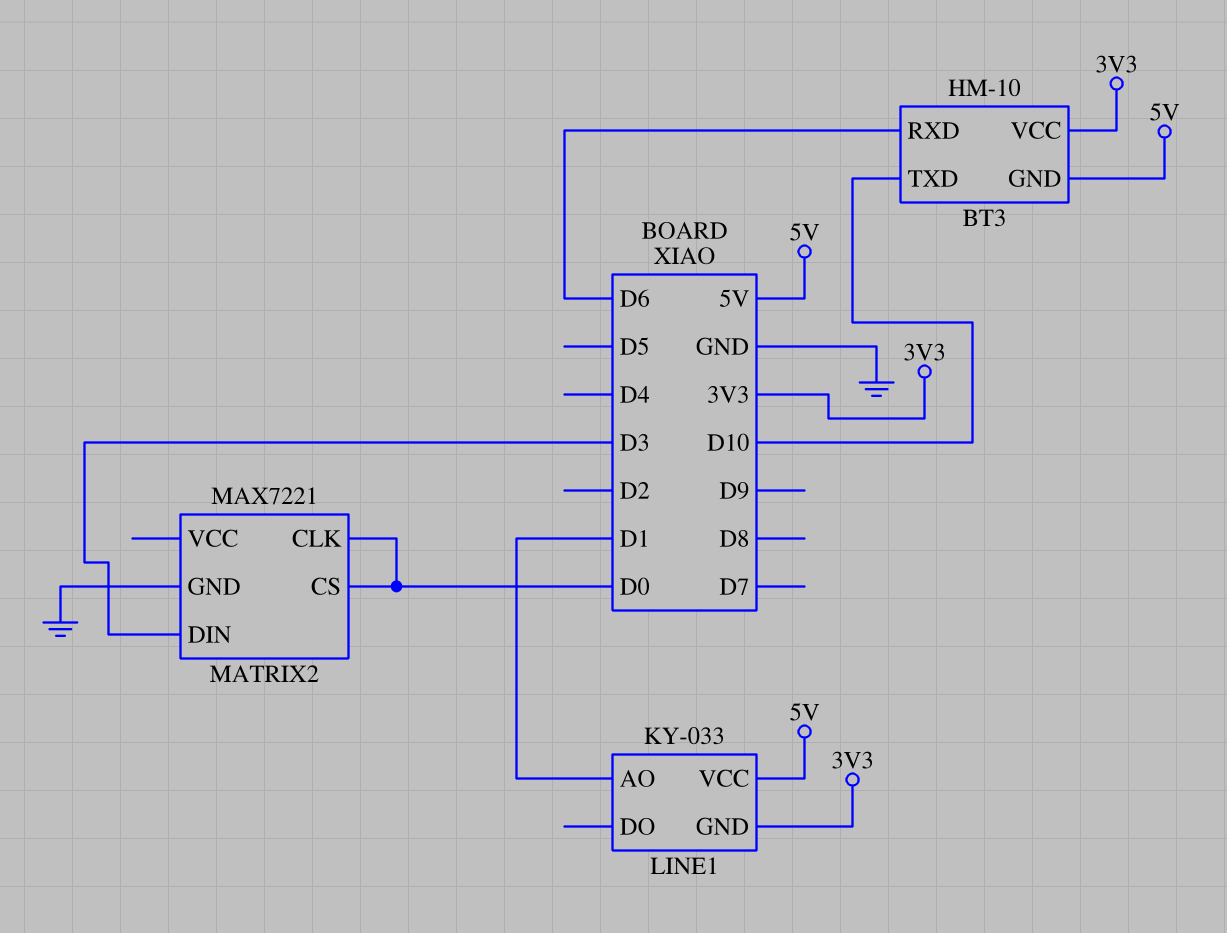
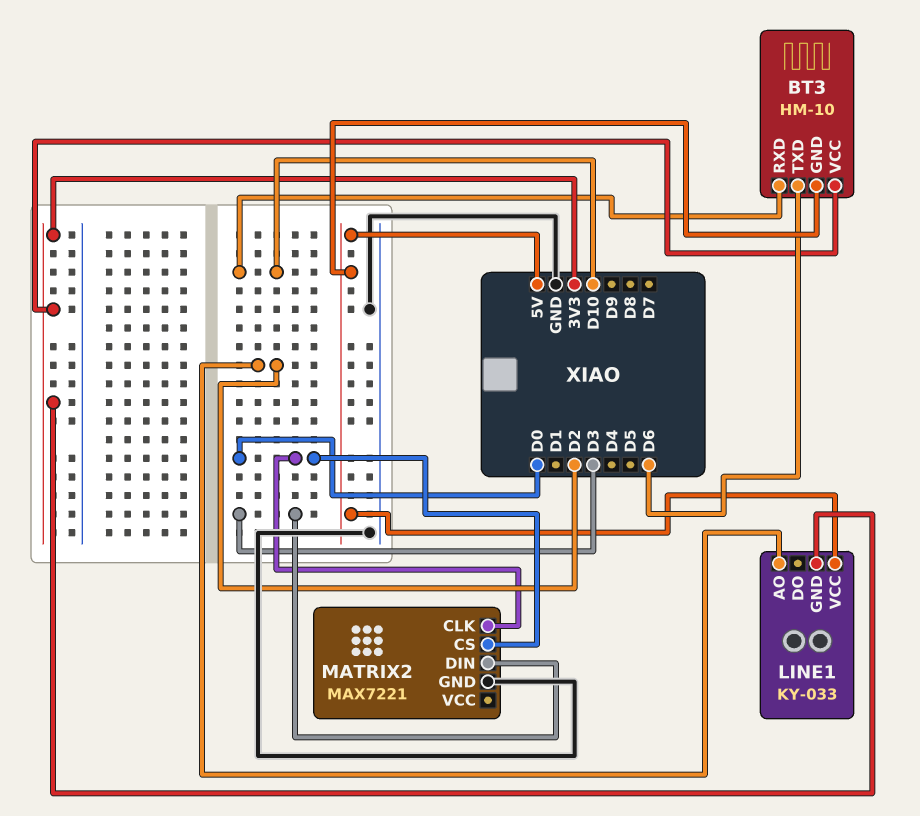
BT3 pin RXD: D6 -> D10
BT3 pin TXD: D10 -> D6
LINE1 pin AO: D1 -> D2

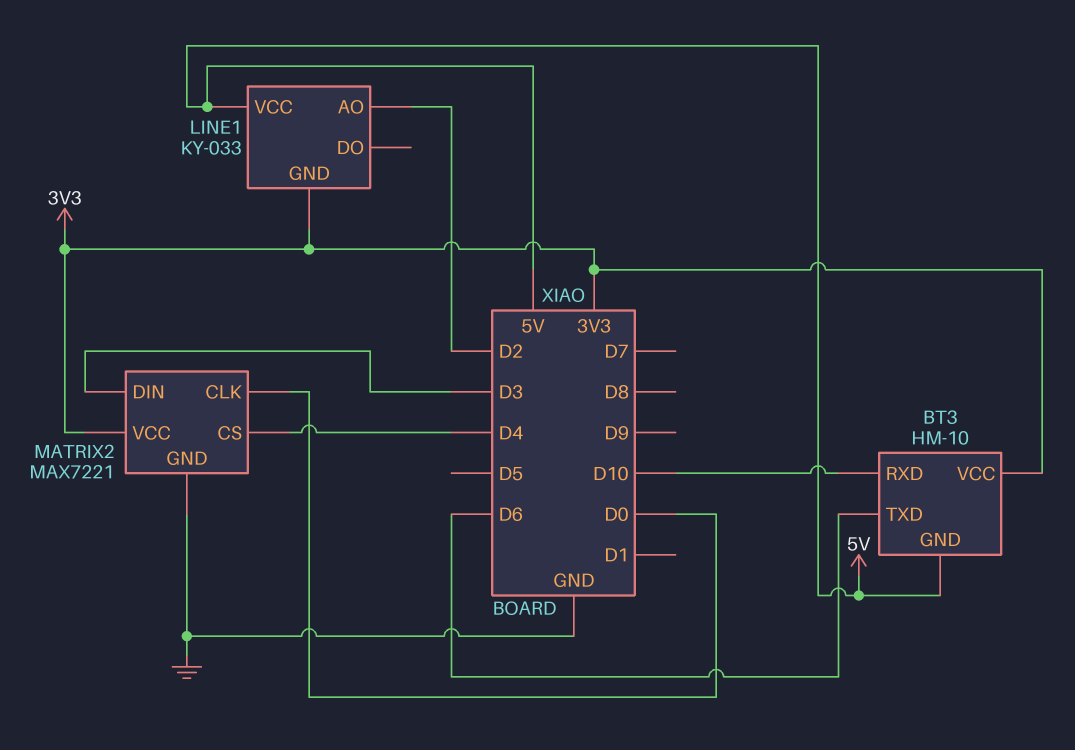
MATRIX2 pin CS: D0 -> D4
MATRIX2 pin VCC: none -> 3V3

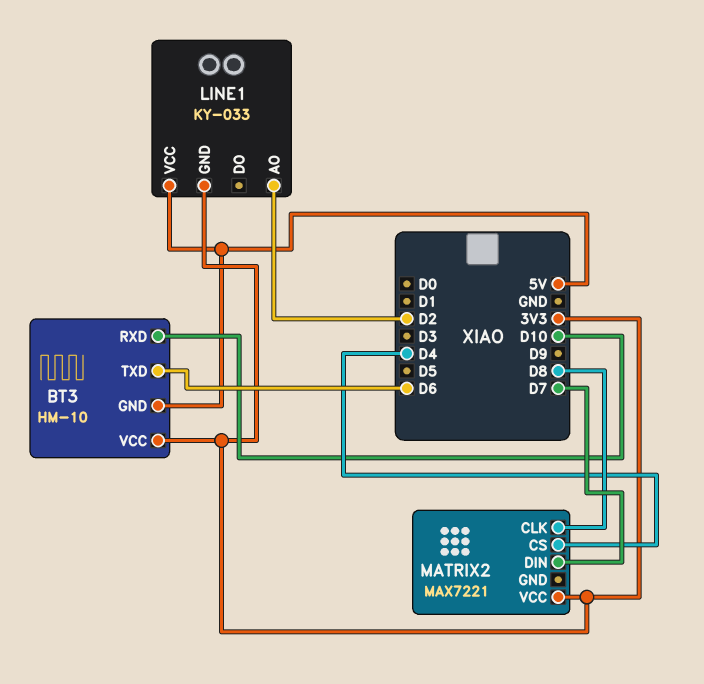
MATRIX2 pin CLK: D0 -> D8
MATRIX2 pin DIN: D3 -> D7
MATRIX2 pin GND: GND -> none

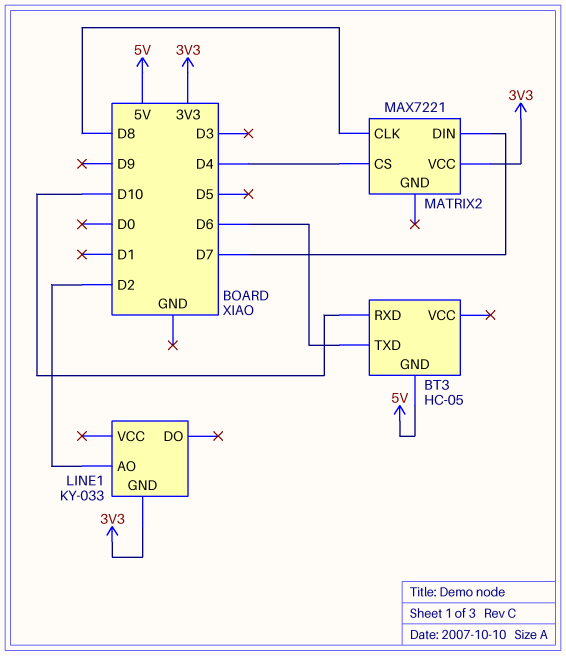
BT3: HM-10 -> HC-05
BT3 pin VCC: 3V3 -> none
LINE1 pin VCC: 5V -> none

